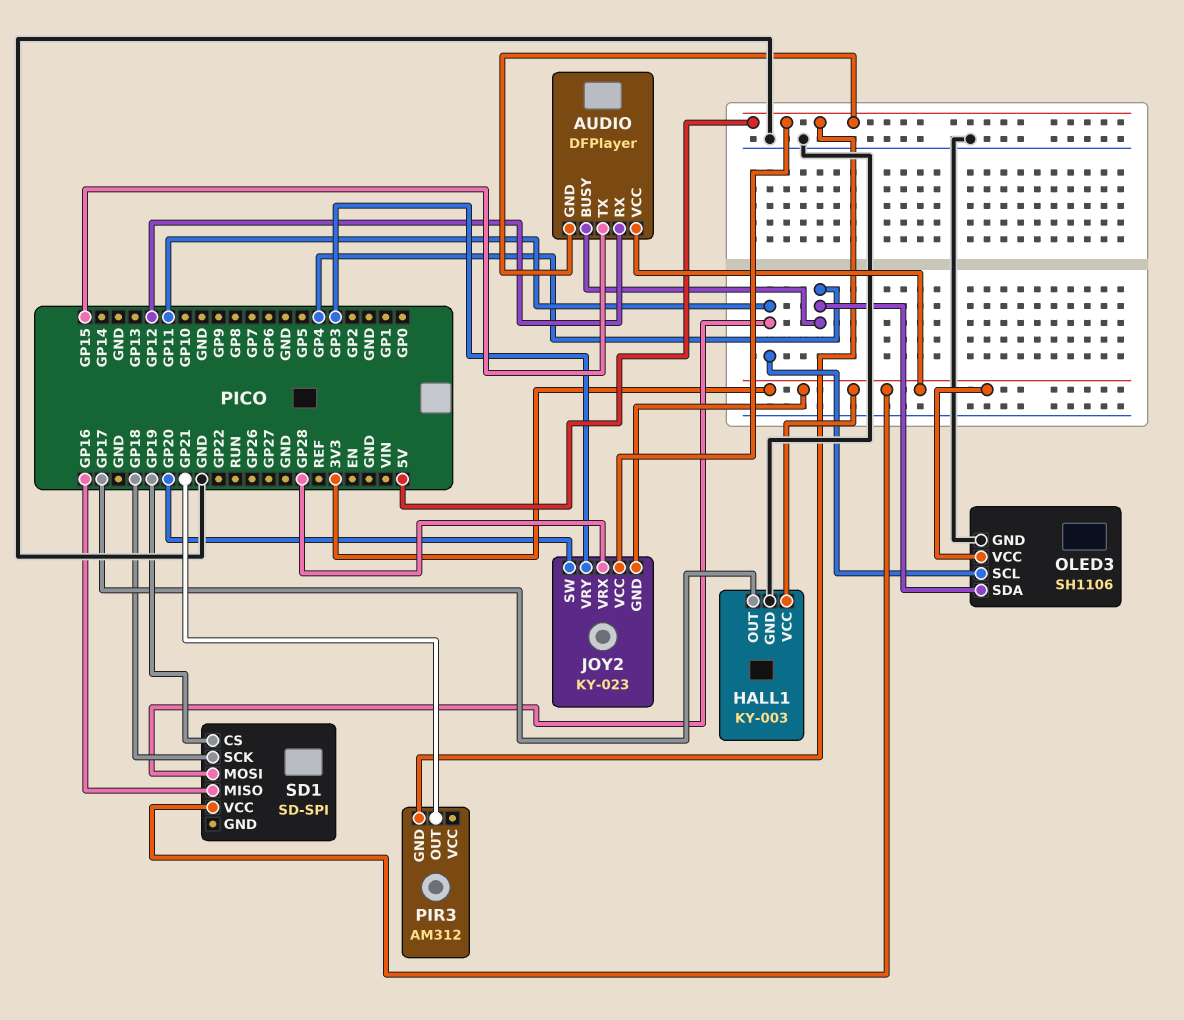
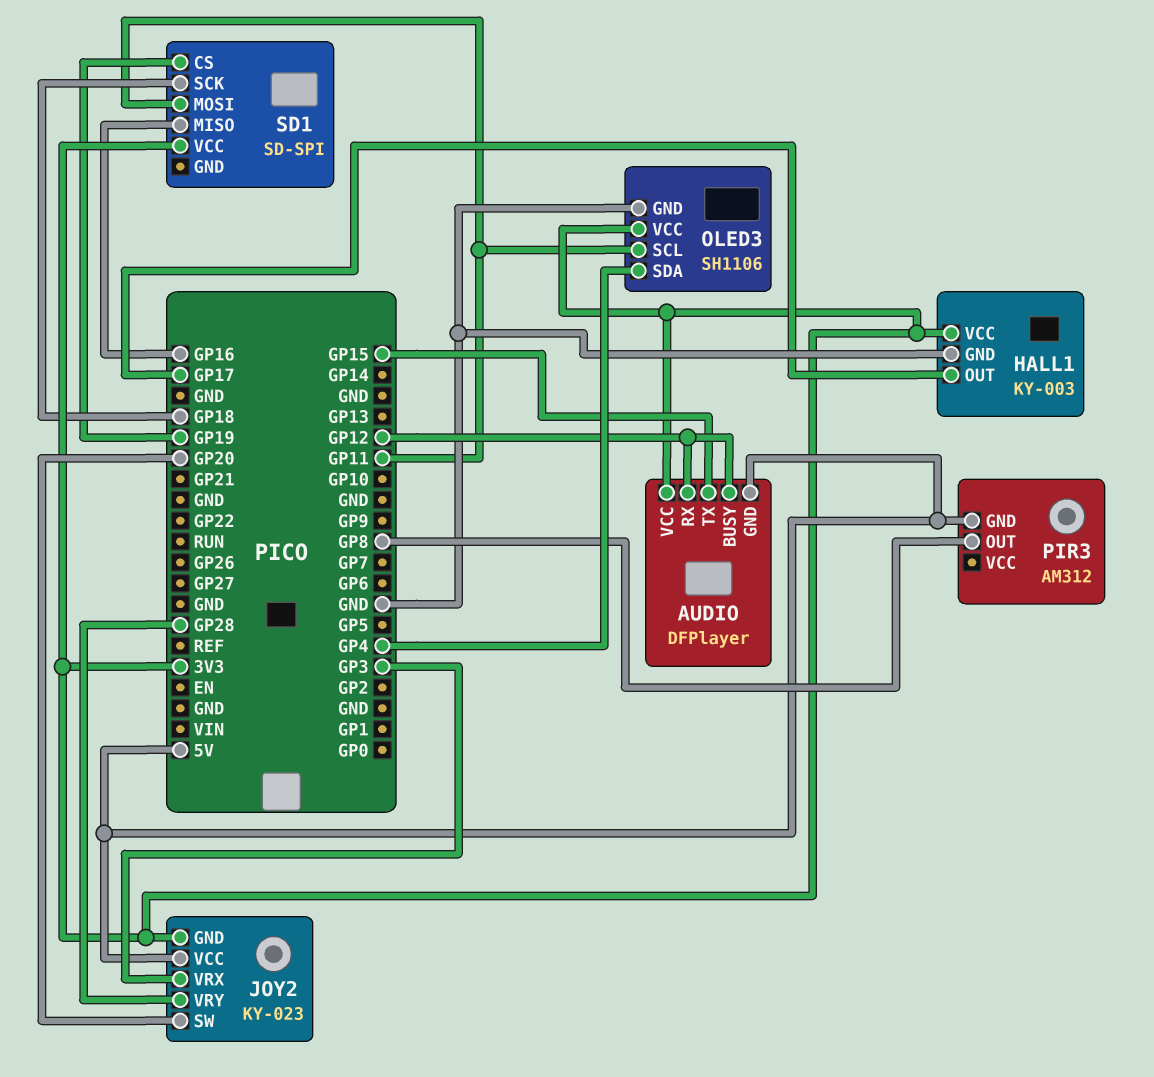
AUDIO pin BUSY: GP4 -> GP12
JOY2 pin VRX: GP28 -> GP3
JOY2 pin VRY: GP3 -> GP28
PIR3 pin OUT: GP21 -> GP8

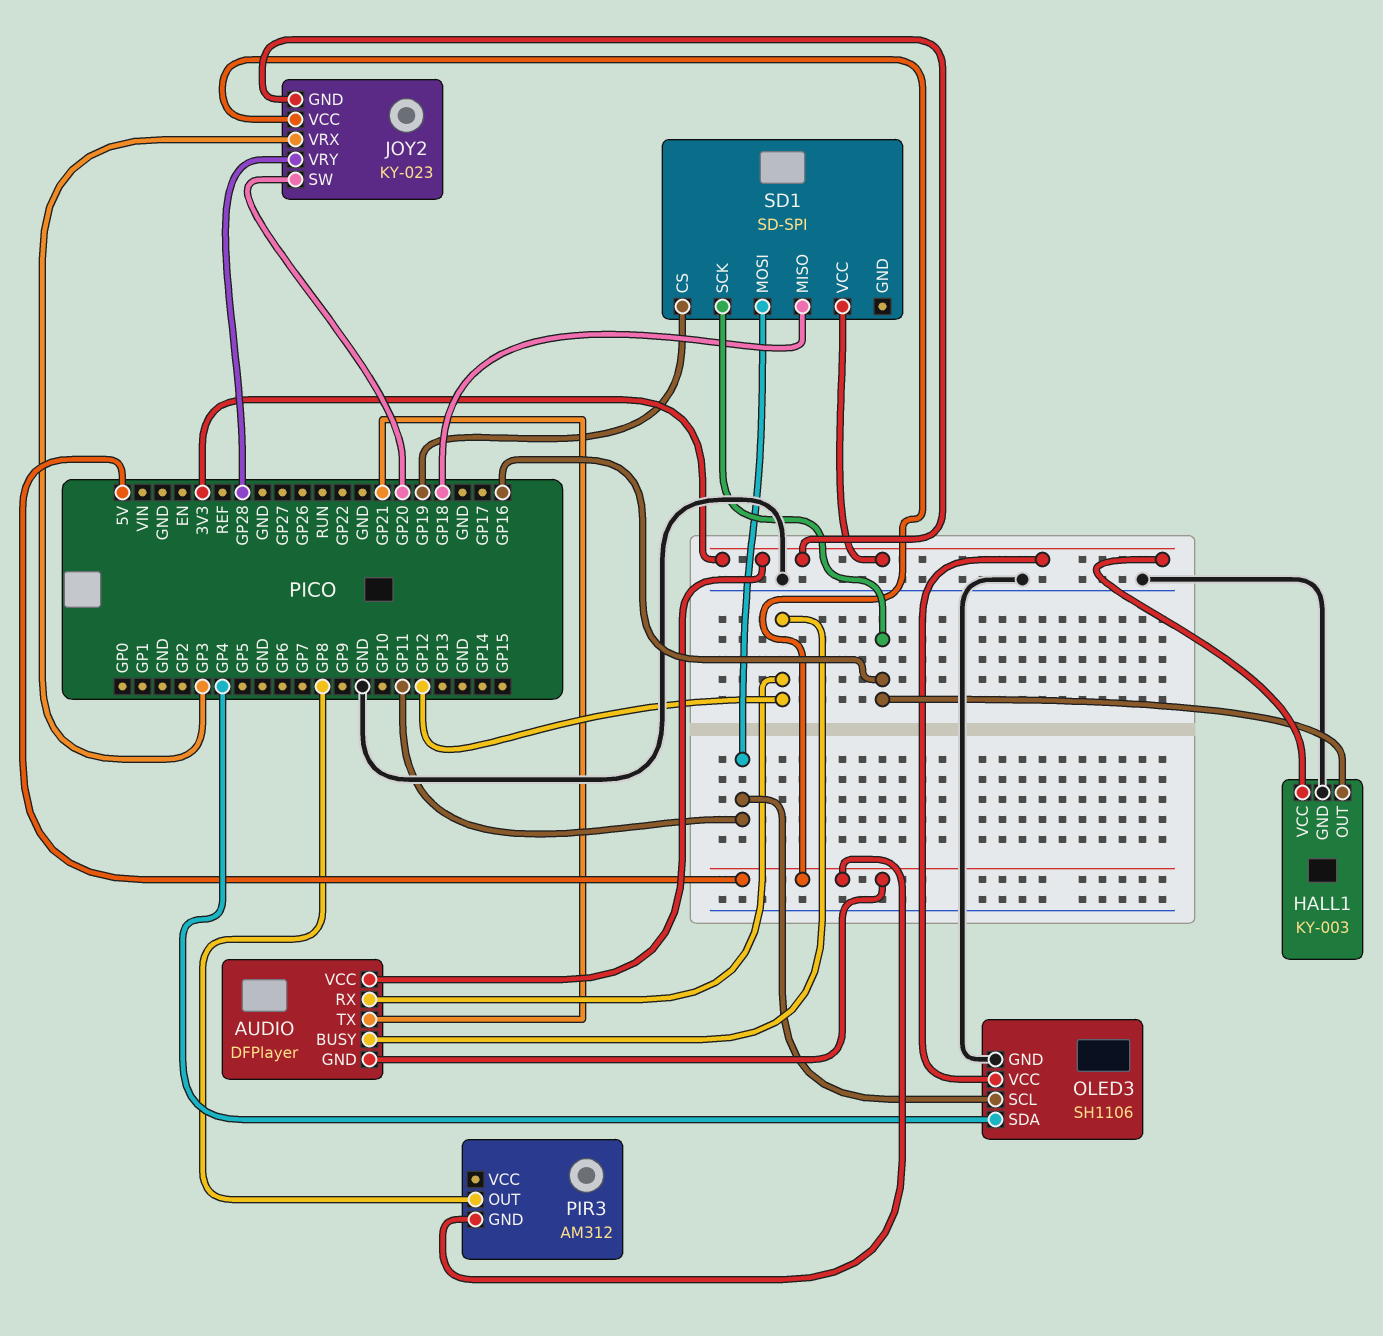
AUDIO pin TX: GP15 -> GP21
HALL1 pin OUT: GP17 -> GP16
SD1 pin MISO: GP16 -> GP18
SD1 pin SCK: GP18 -> GP16

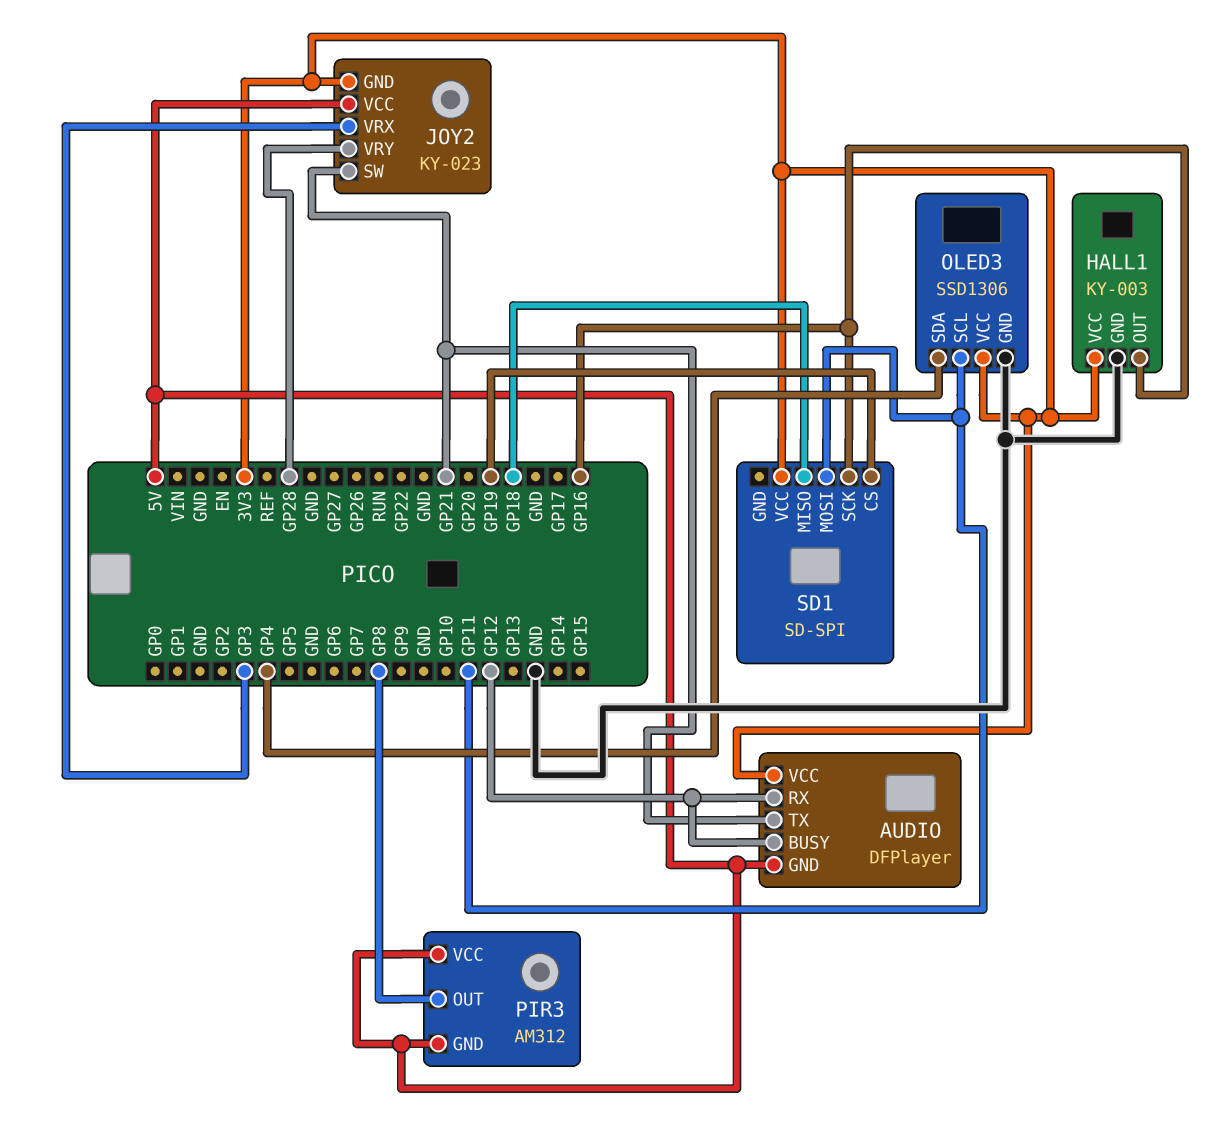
JOY2 pin SW: GP20 -> GP21
OLED3: SH1106 -> SSD1306
PIR3 pin VCC: none -> 5V

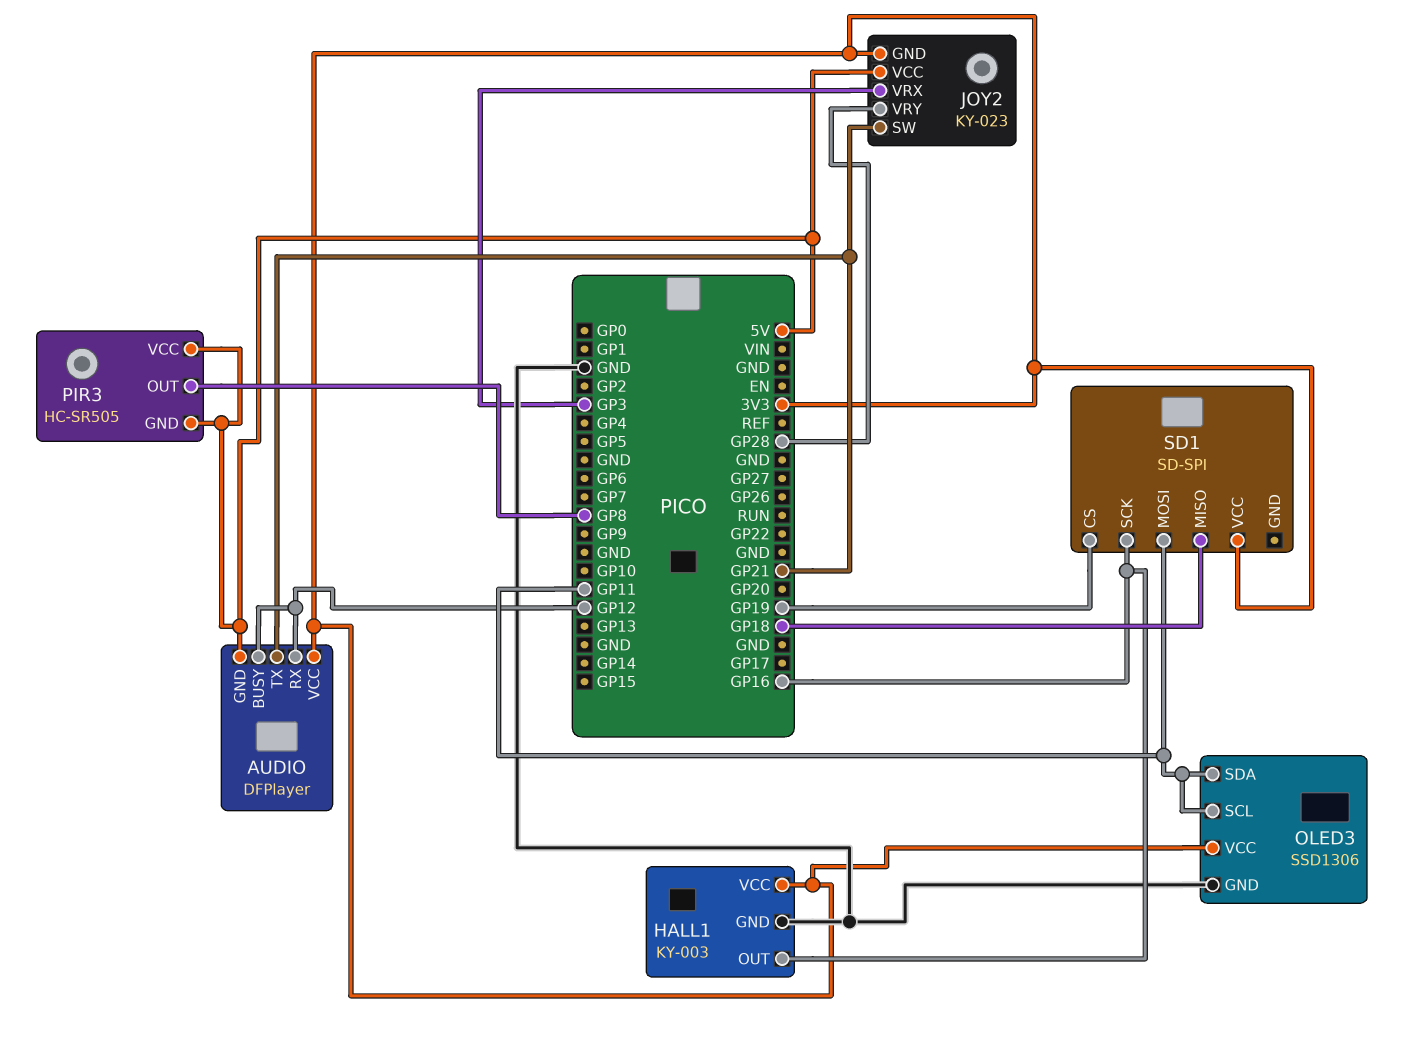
OLED3 pin SDA: GP4 -> GP11
PIR3: AM312 -> HC-SR505

